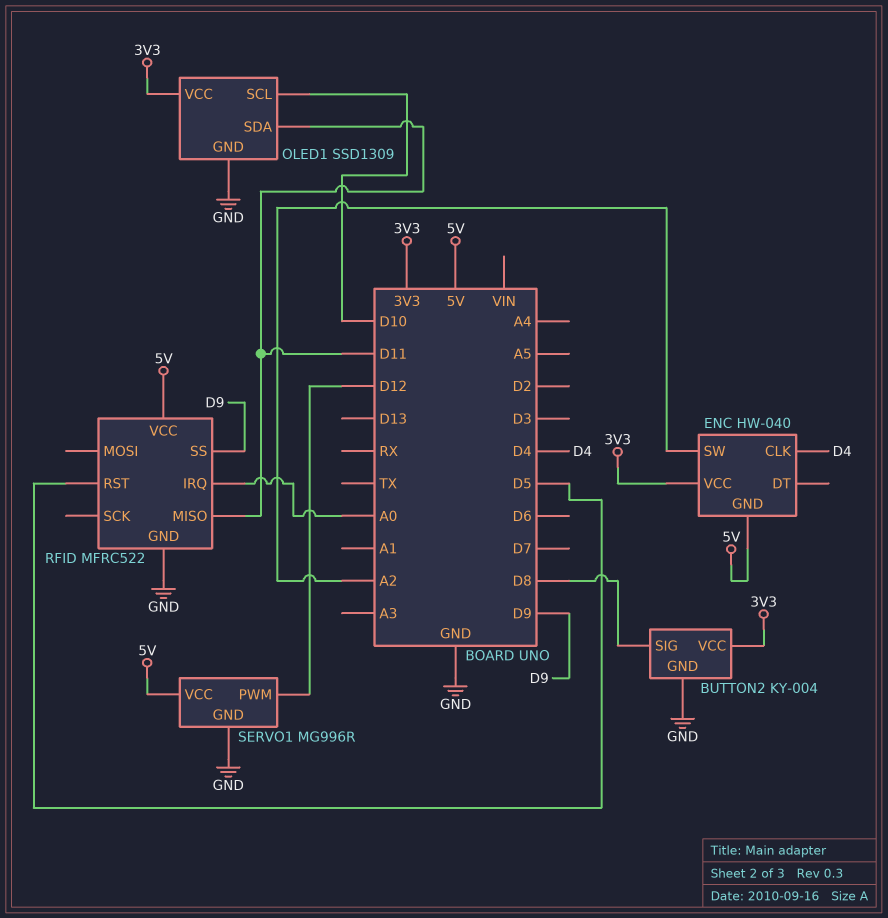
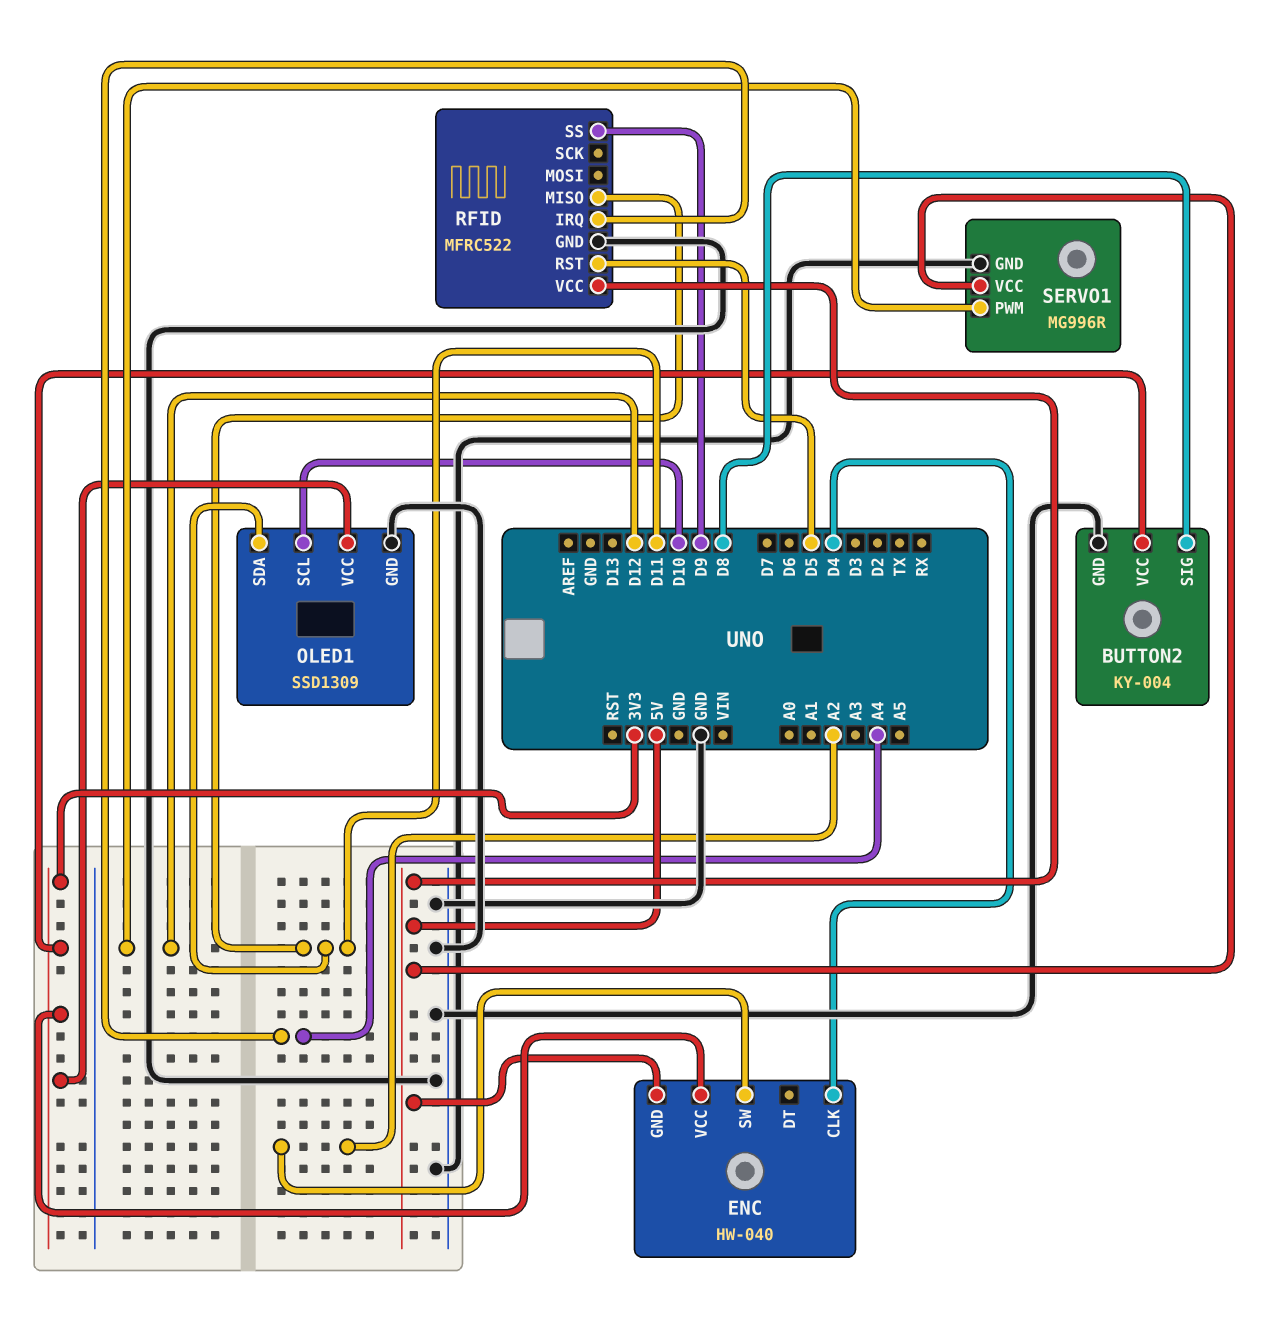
RFID pin IRQ: A0 -> A4

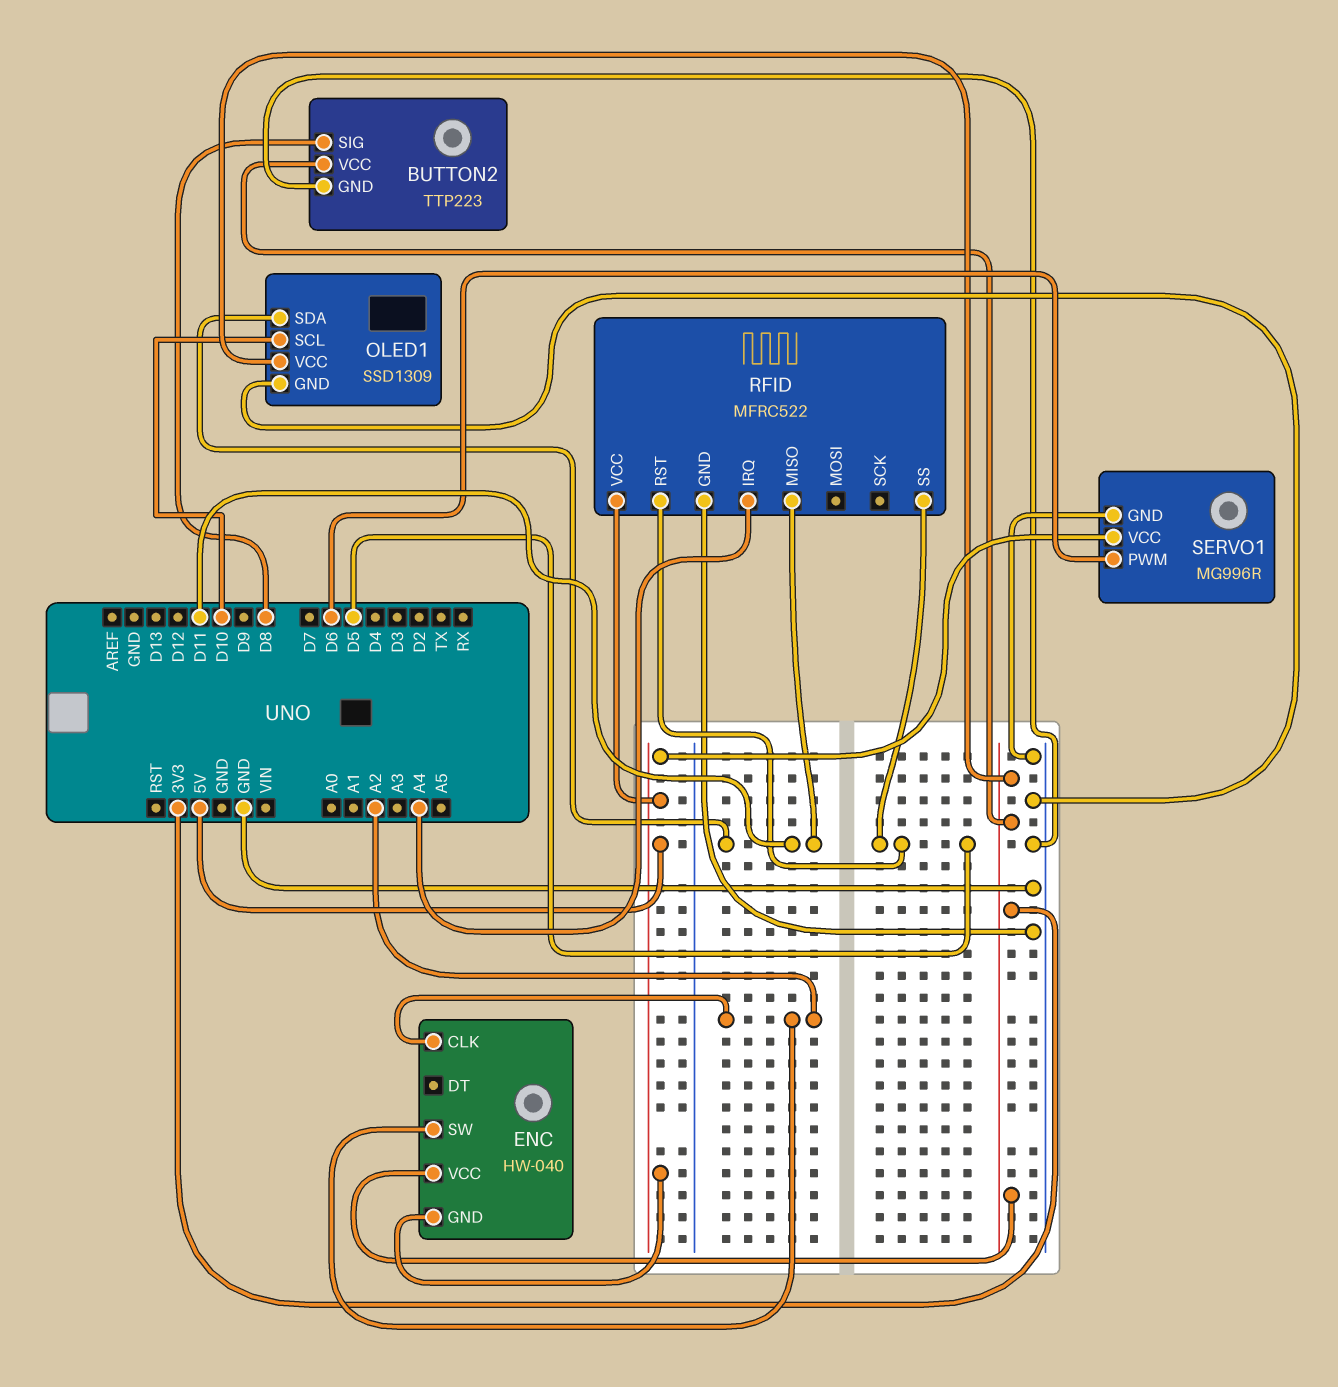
BUTTON2: KY-004 -> TTP223
ENC pin CLK: D4 -> A2
RFID pin SS: D9 -> D5
SERVO1 pin PWM: D12 -> D6

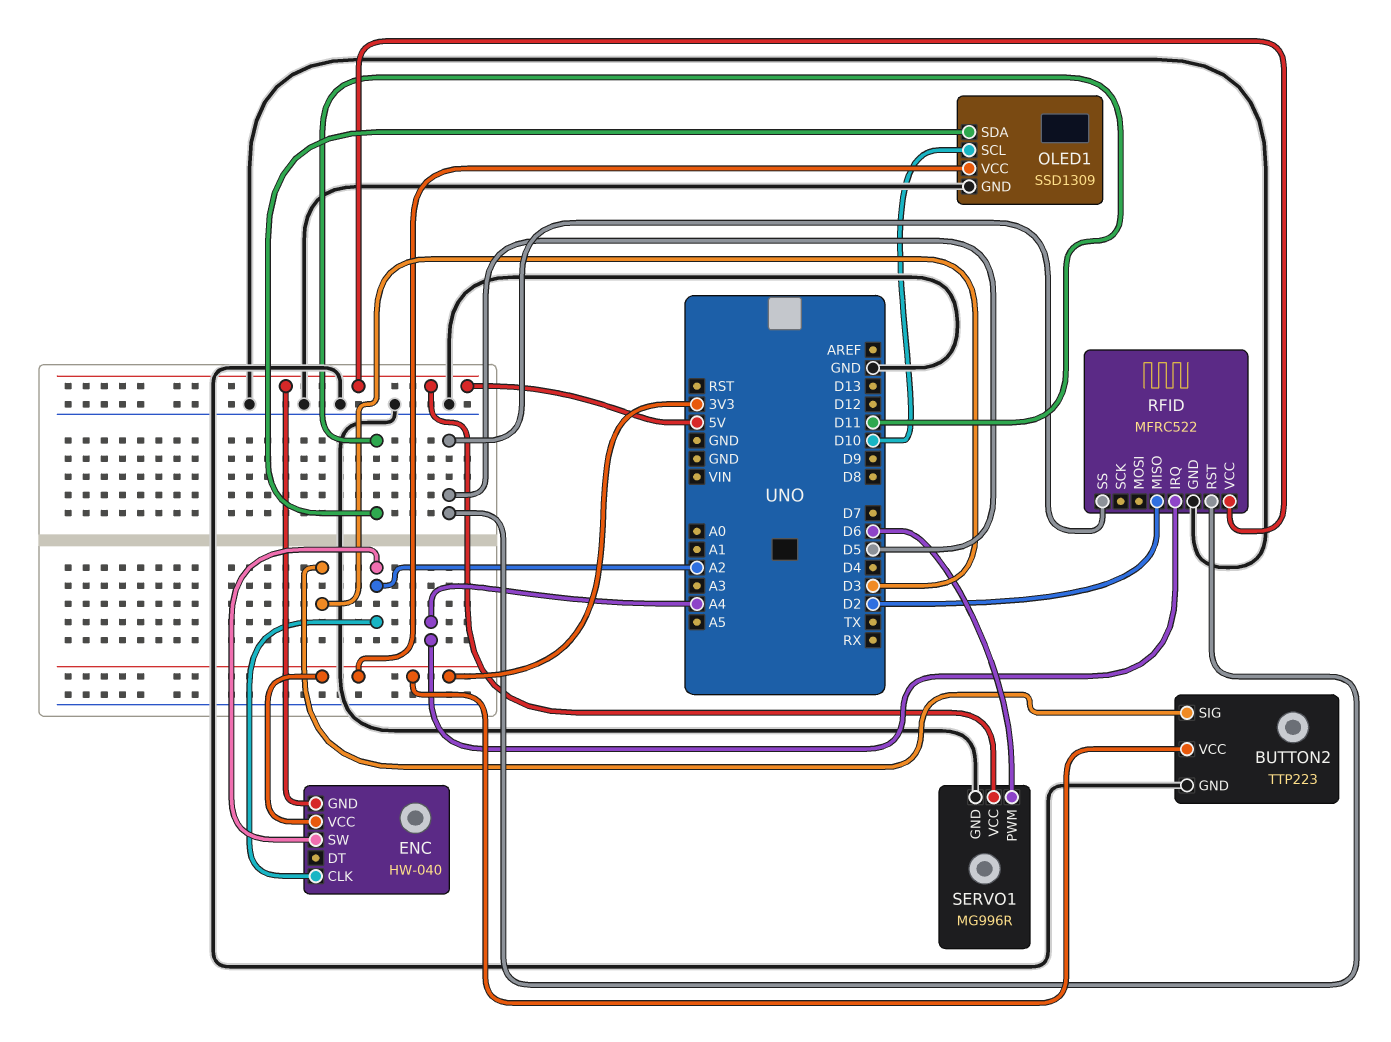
BUTTON2 pin SIG: D8 -> D3
RFID pin MISO: D11 -> D2

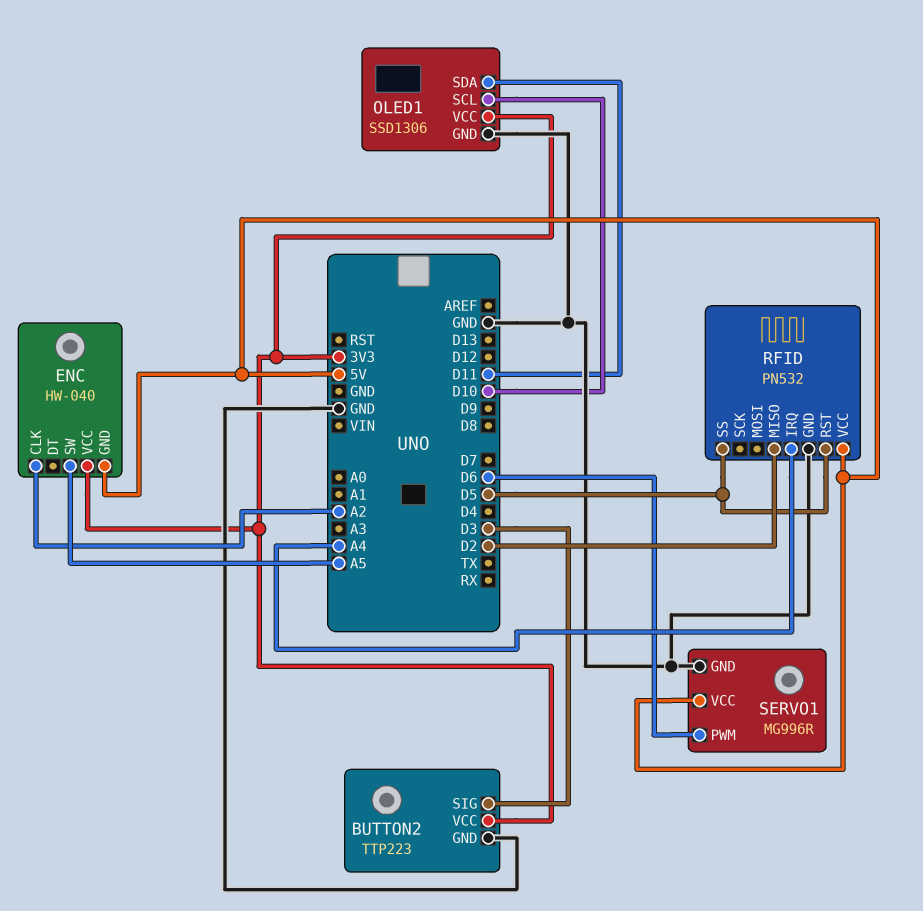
ENC pin SW: A2 -> A5
OLED1: SSD1309 -> SSD1306
RFID: MFRC522 -> PN532

